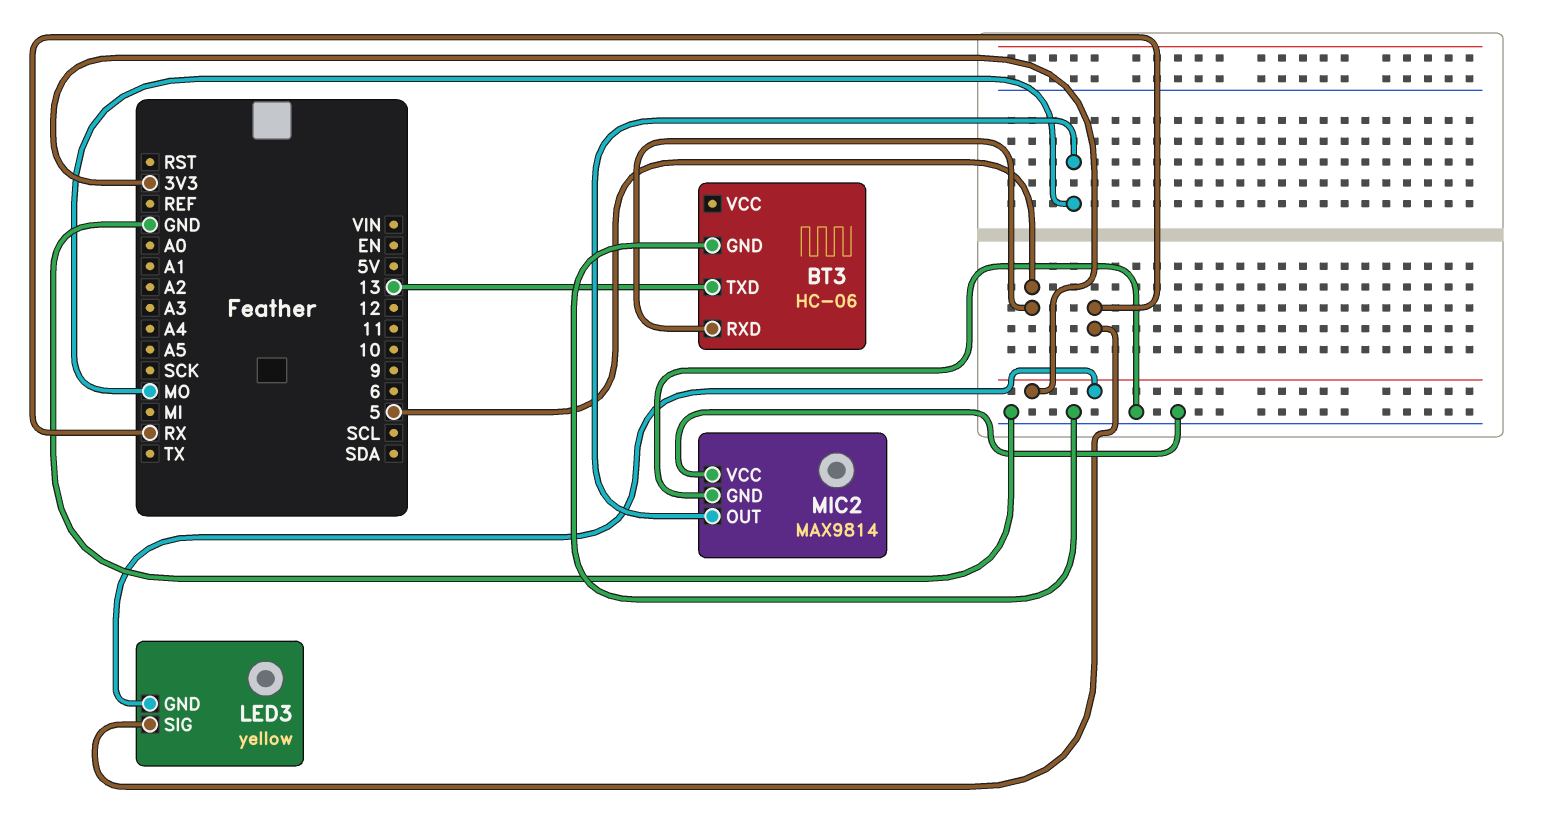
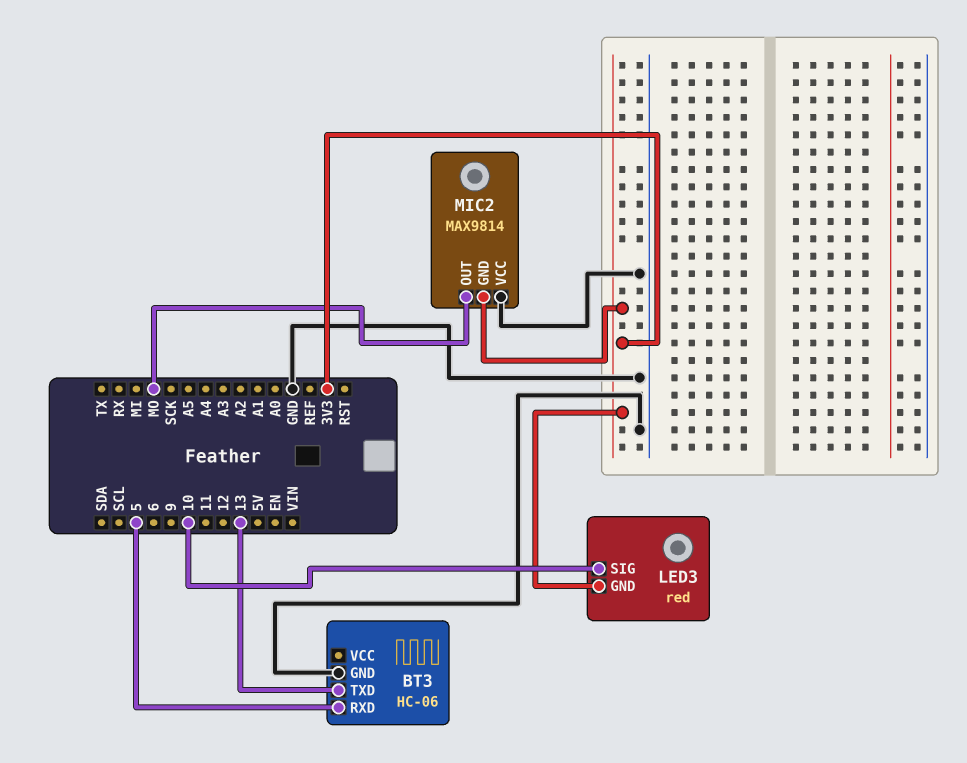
LED3: yellow -> red
LED3 pin SIG: RX -> 10
MIC2 pin GND: GND -> 3V3

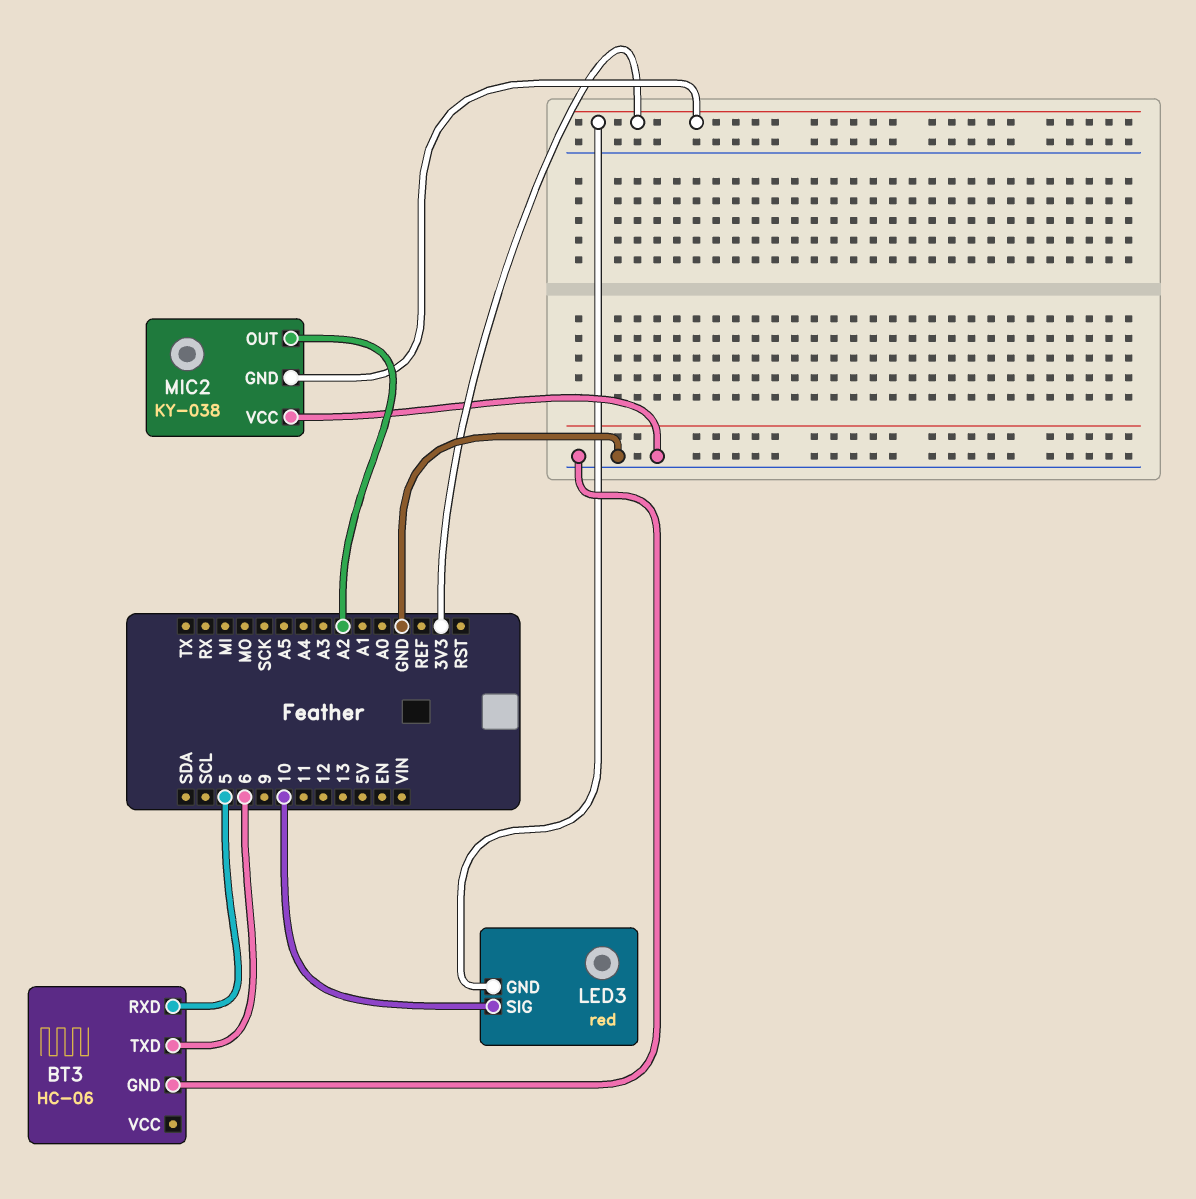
BT3 pin TXD: 13 -> 6
MIC2: MAX9814 -> KY-038
MIC2 pin OUT: MO -> A2

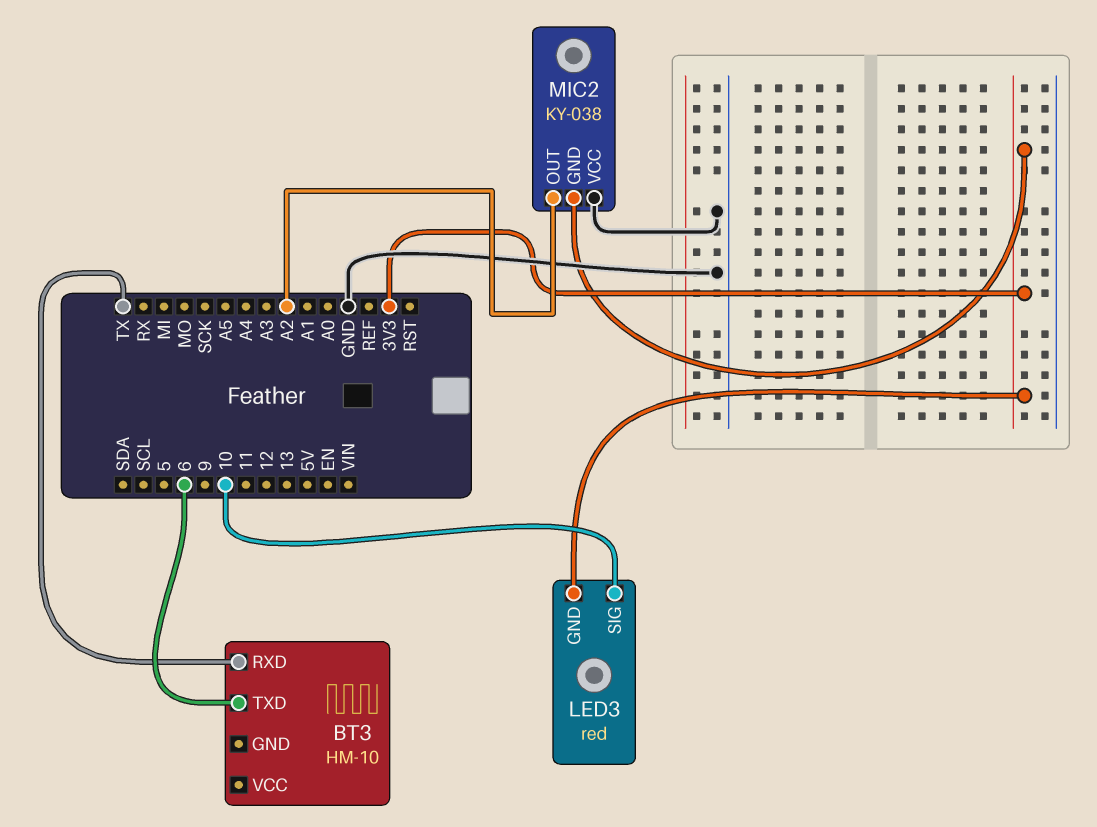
BT3: HC-06 -> HM-10
BT3 pin GND: GND -> none
BT3 pin RXD: 5 -> TX

